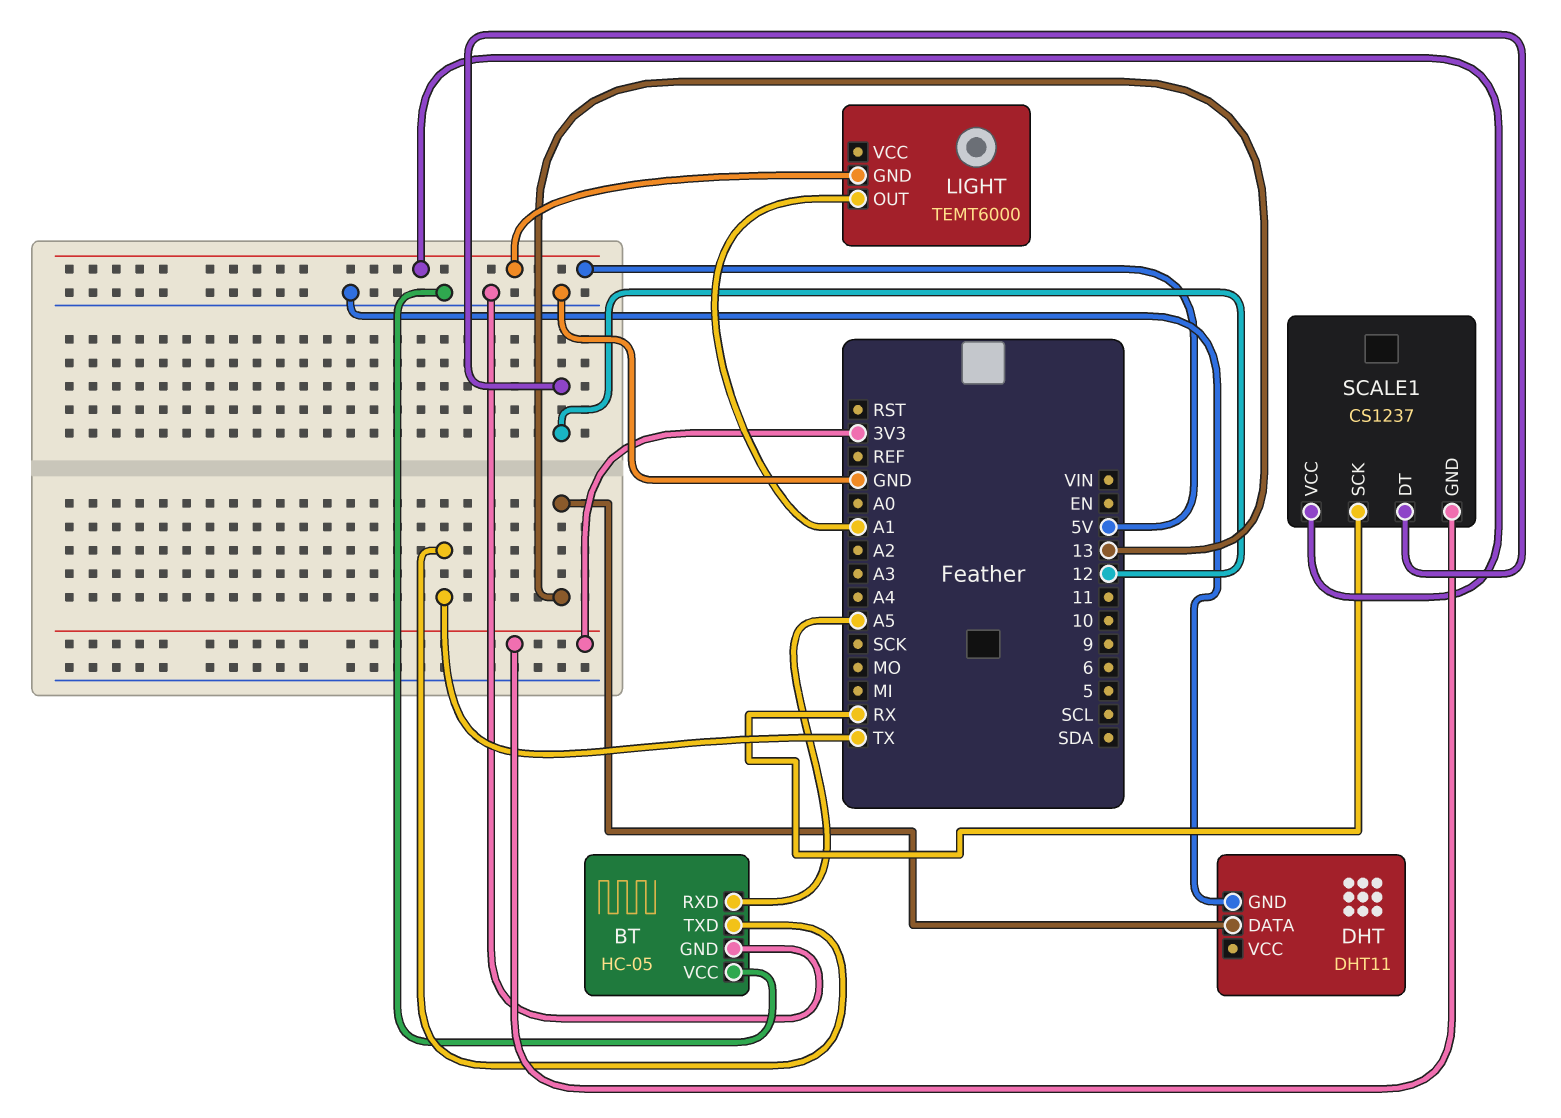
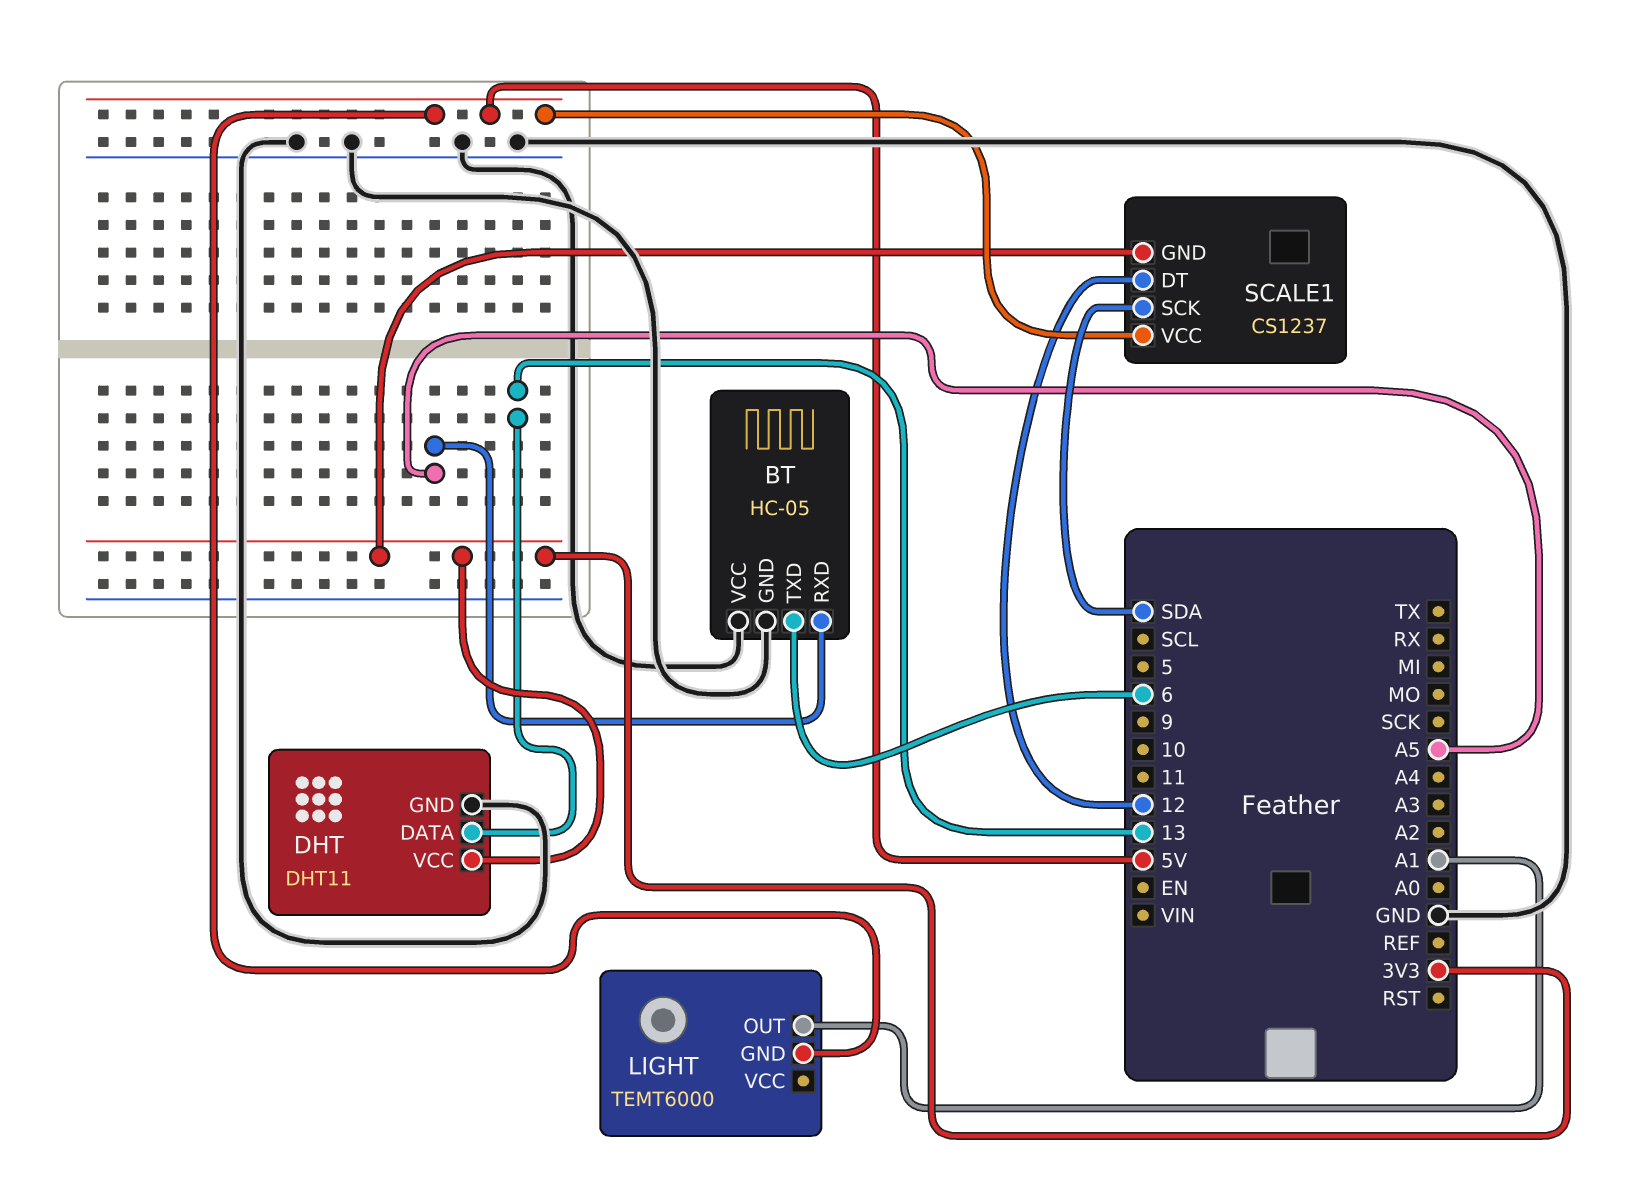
BT pin TXD: TX -> 6
DHT pin VCC: none -> 3V3
SCALE1 pin SCK: RX -> SDA

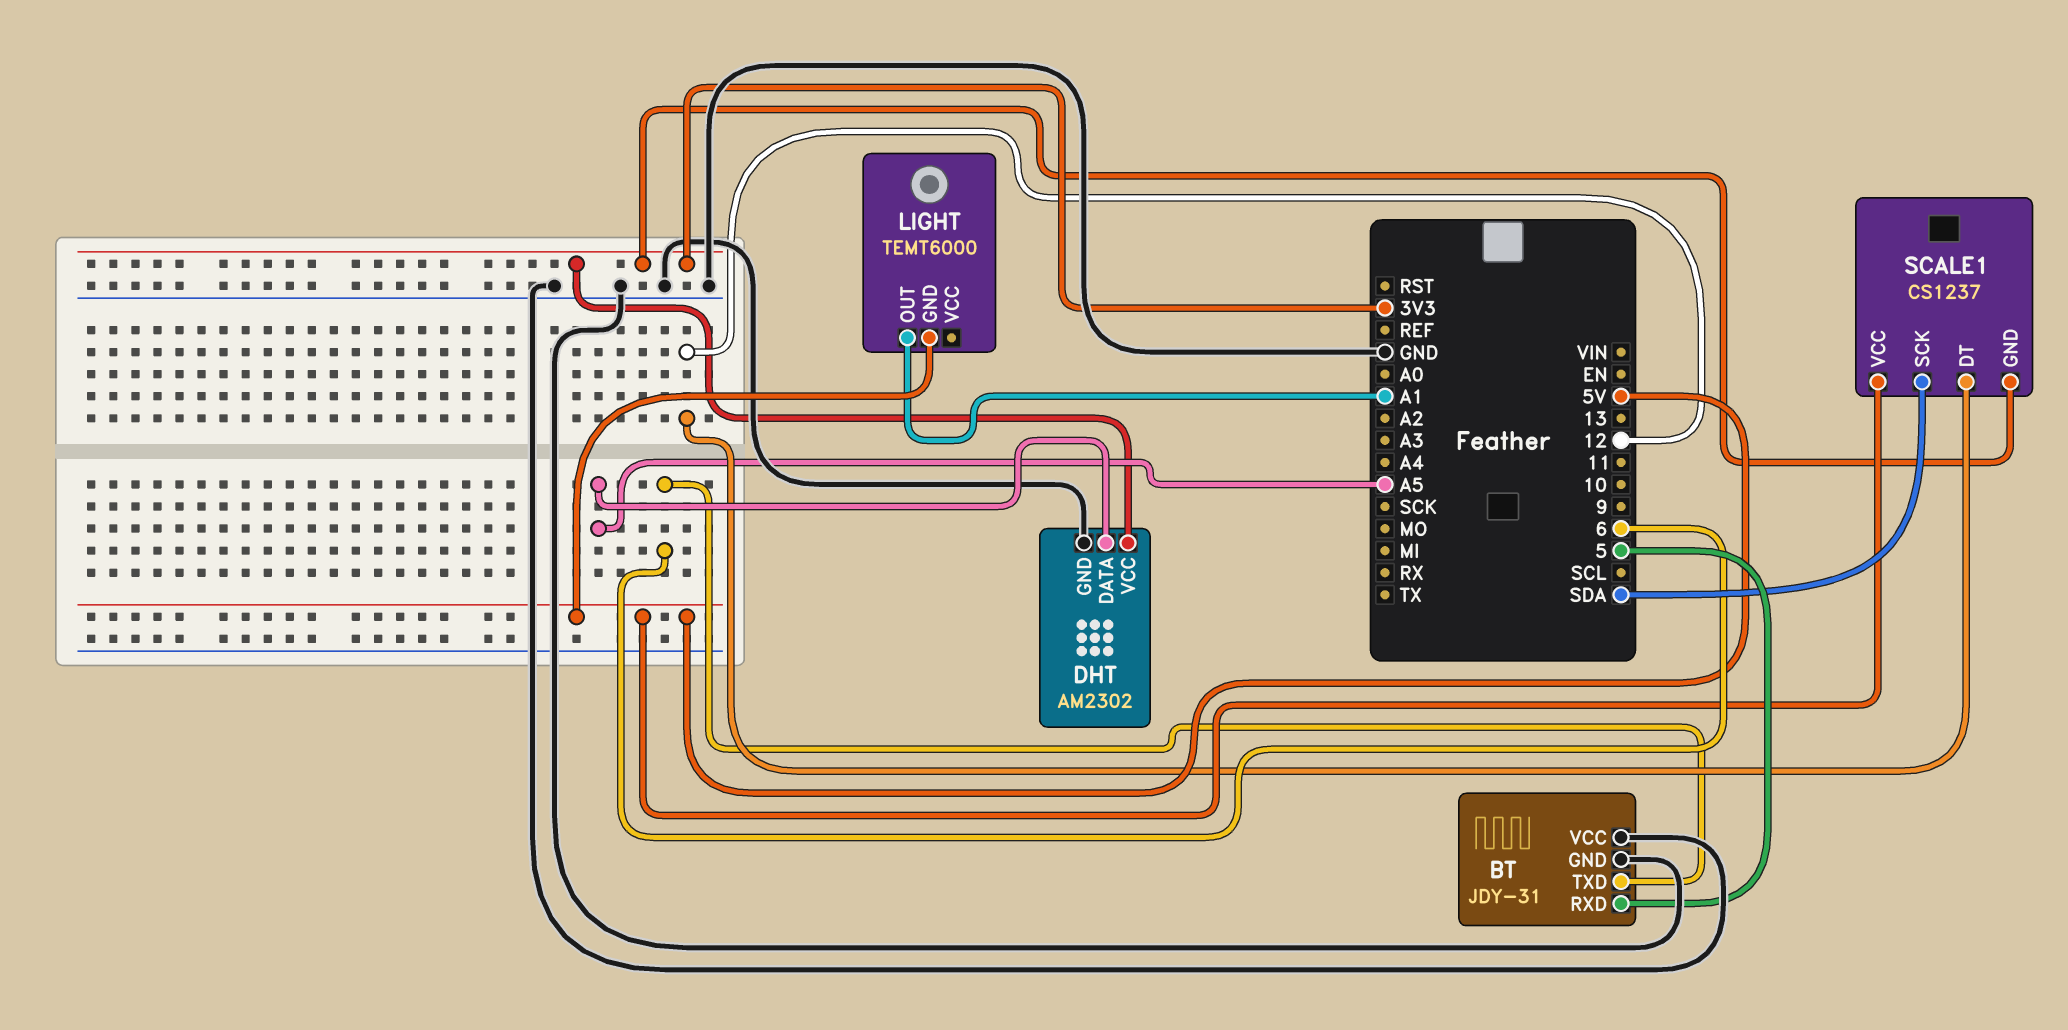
BT: HC-05 -> JDY-31
BT pin RXD: A5 -> 5
DHT: DHT11 -> AM2302
DHT pin DATA: 13 -> A5

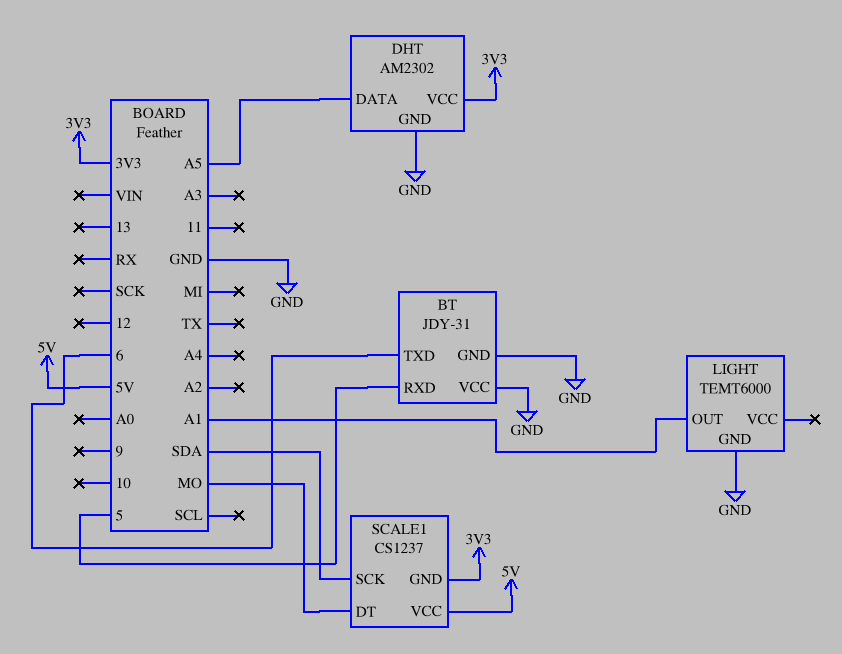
LIGHT pin GND: 5V -> GND
SCALE1 pin DT: 12 -> MO

